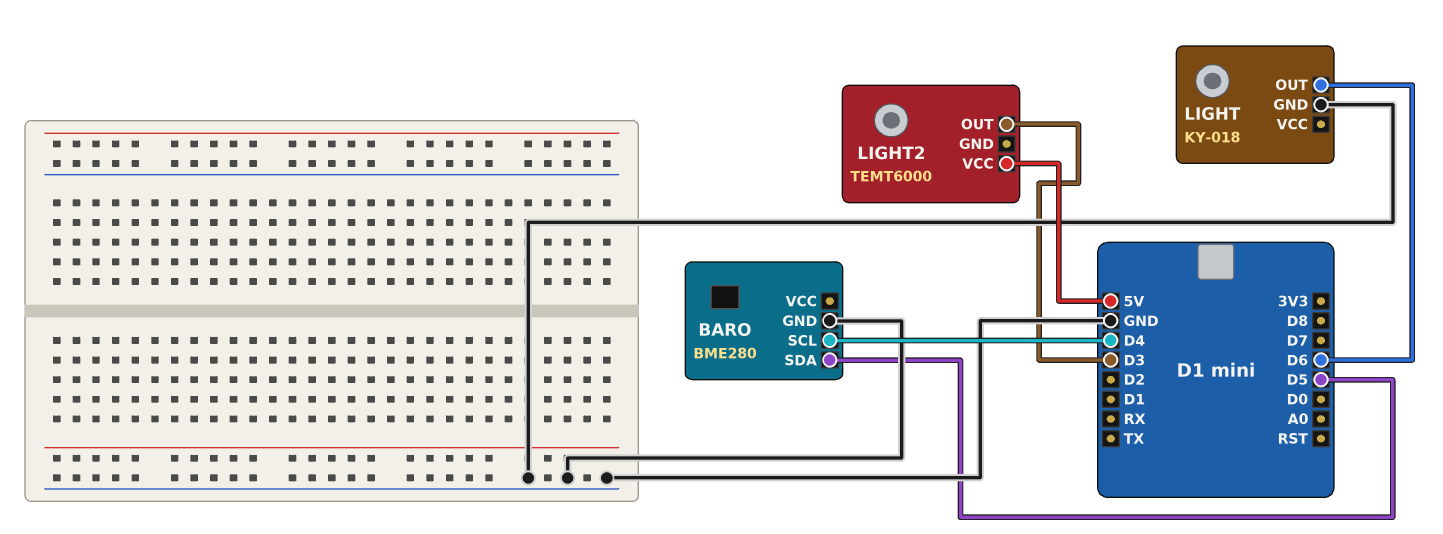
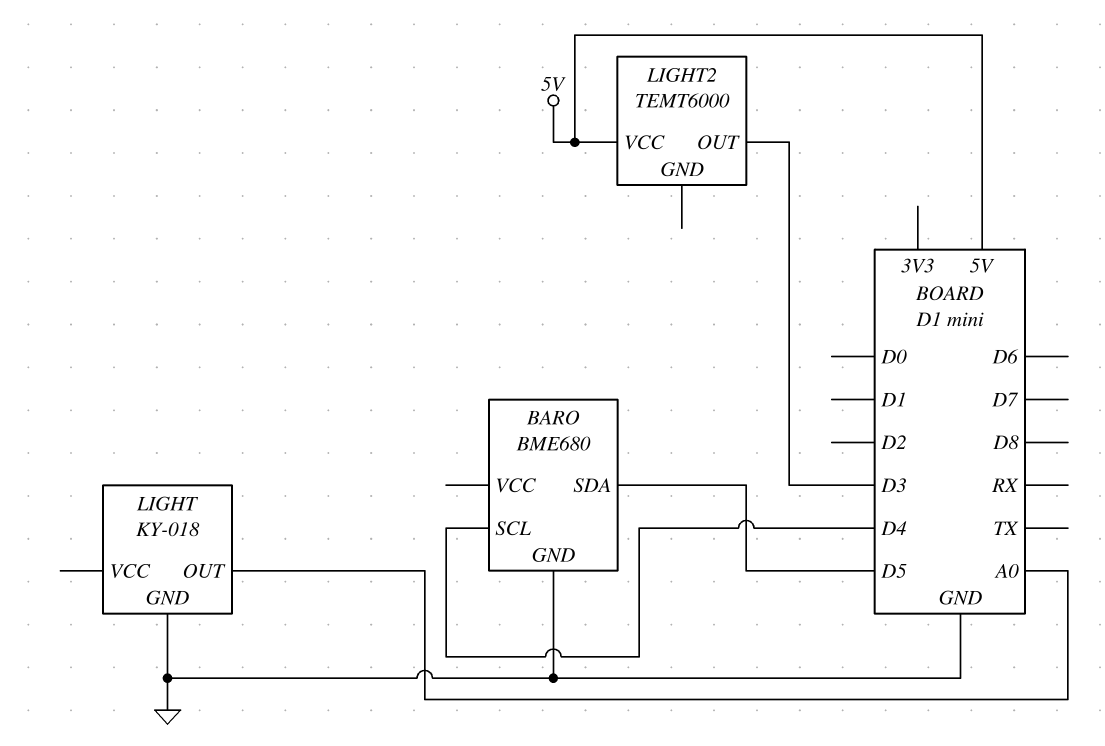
BARO: BME280 -> BME680
LIGHT pin OUT: D6 -> A0

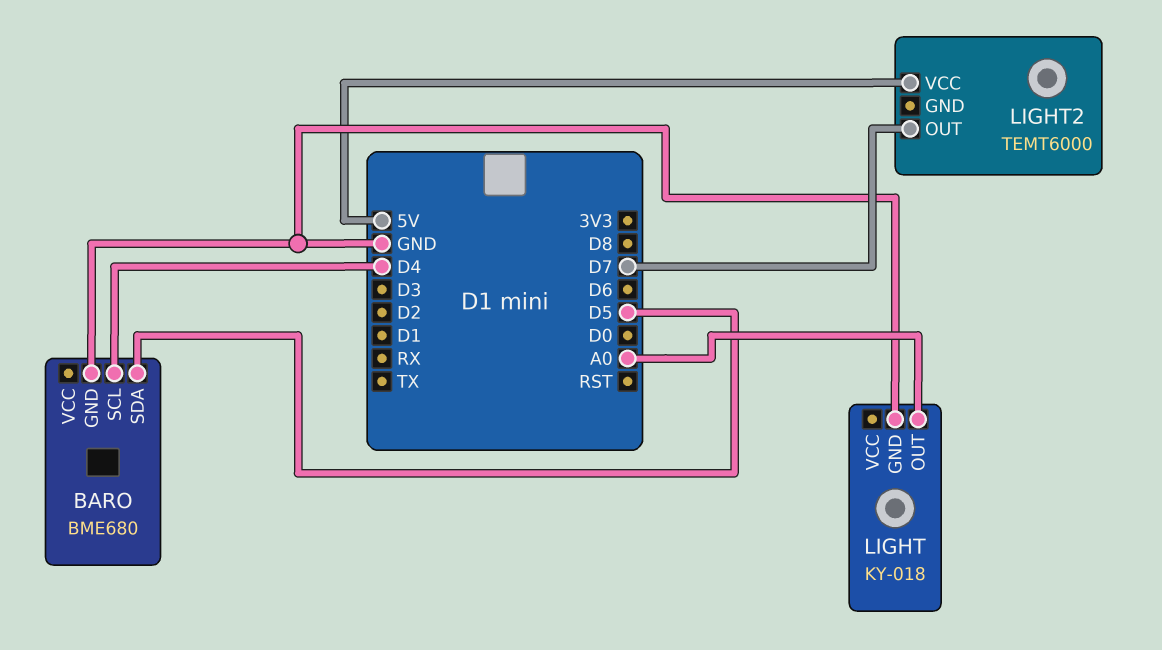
LIGHT2 pin OUT: D3 -> D7

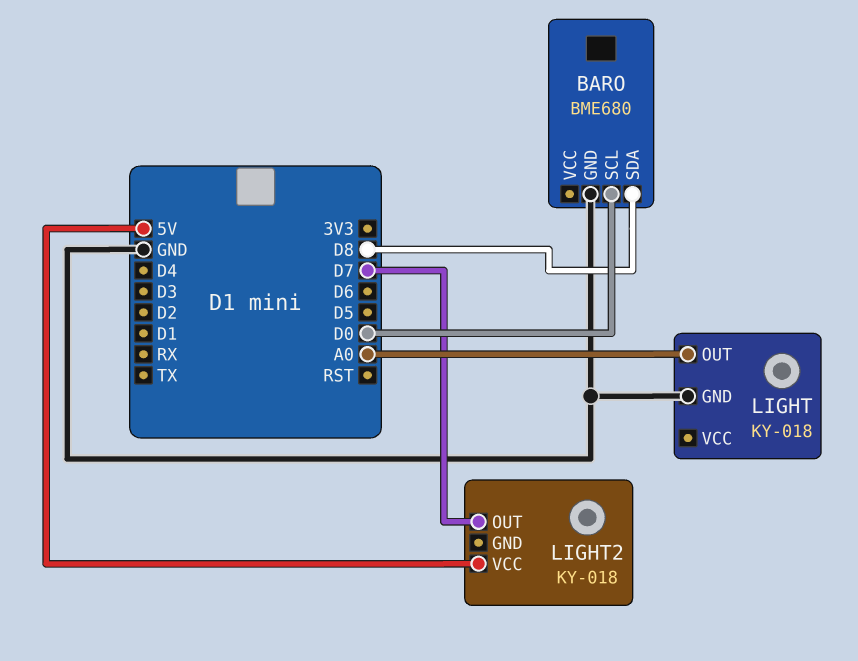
BARO pin SCL: D4 -> D0
BARO pin SDA: D5 -> D8
LIGHT2: TEMT6000 -> KY-018

